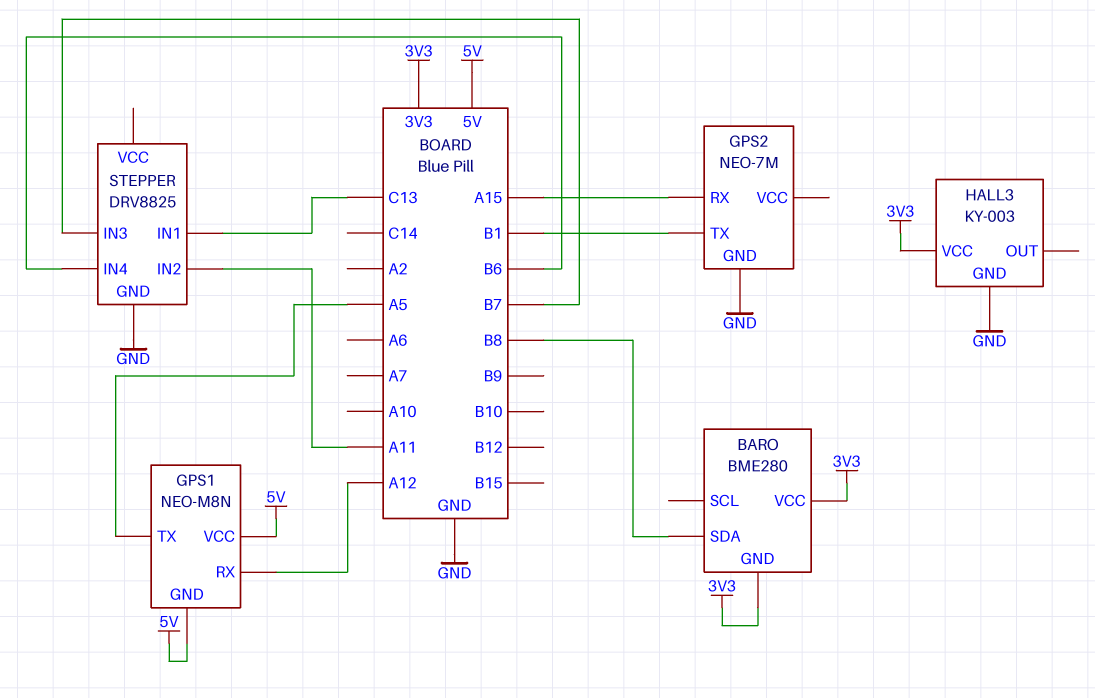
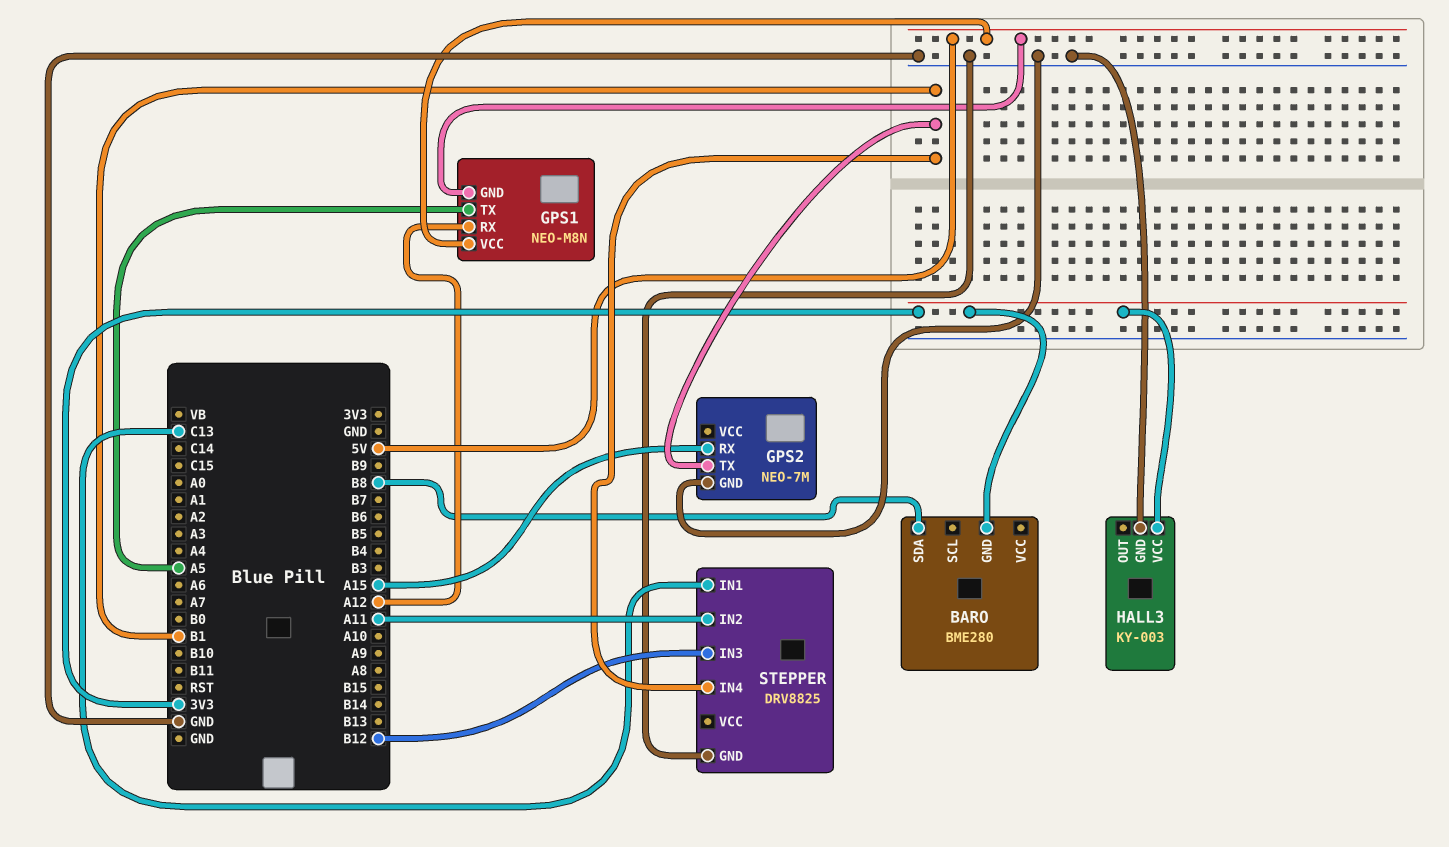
BARO pin VCC: 3V3 -> none
STEPPER pin IN3: B7 -> B12
STEPPER pin IN4: B6 -> B1

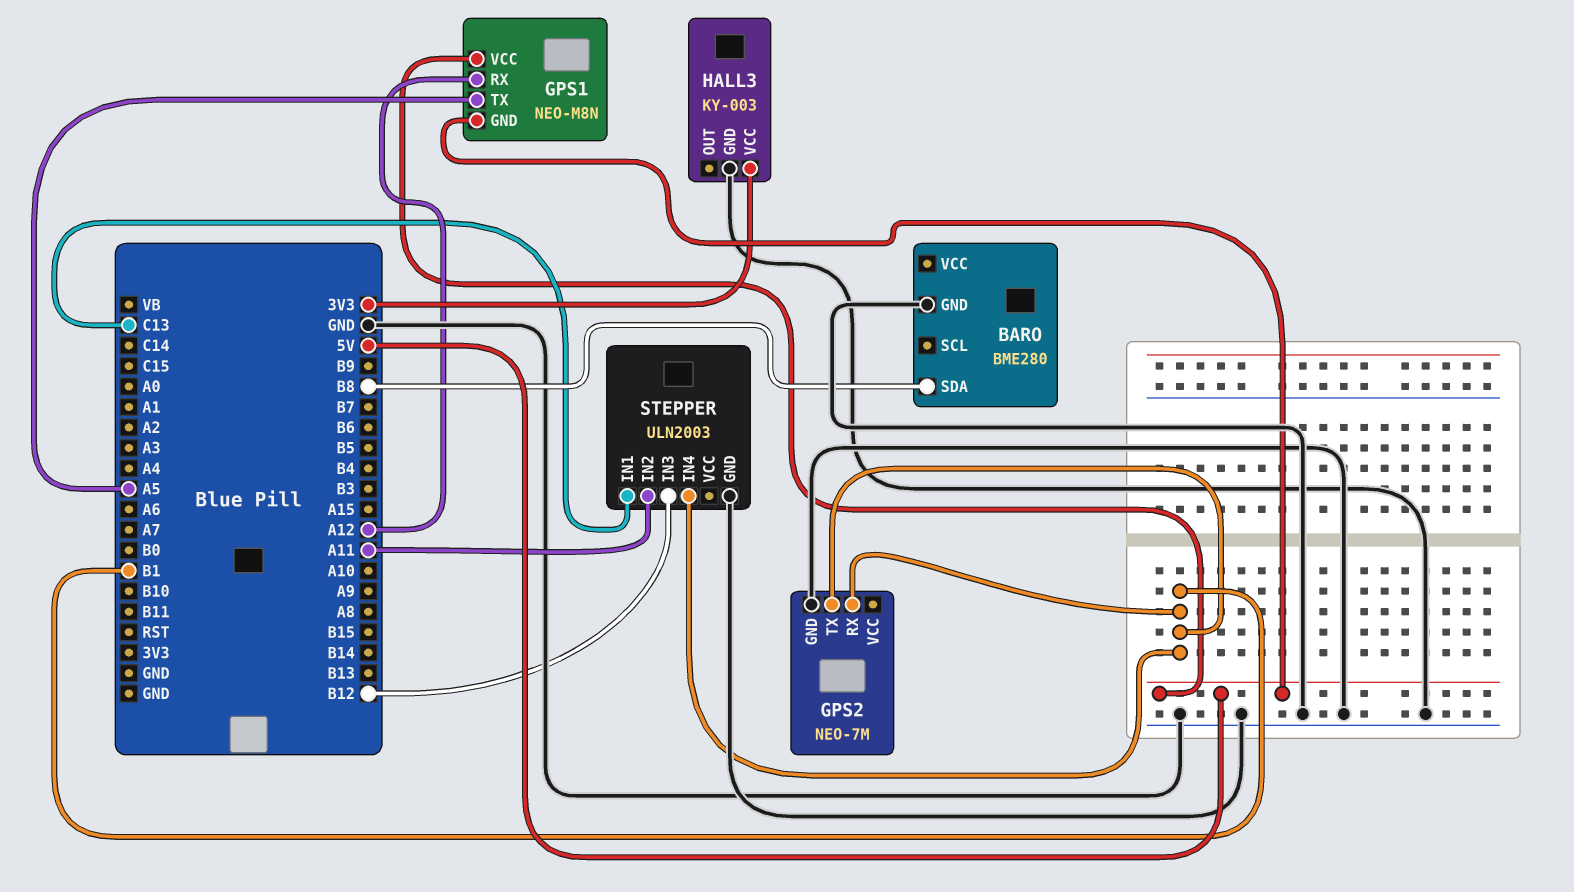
BARO pin GND: 3V3 -> GND
GPS2 pin RX: A15 -> B1
STEPPER: DRV8825 -> ULN2003

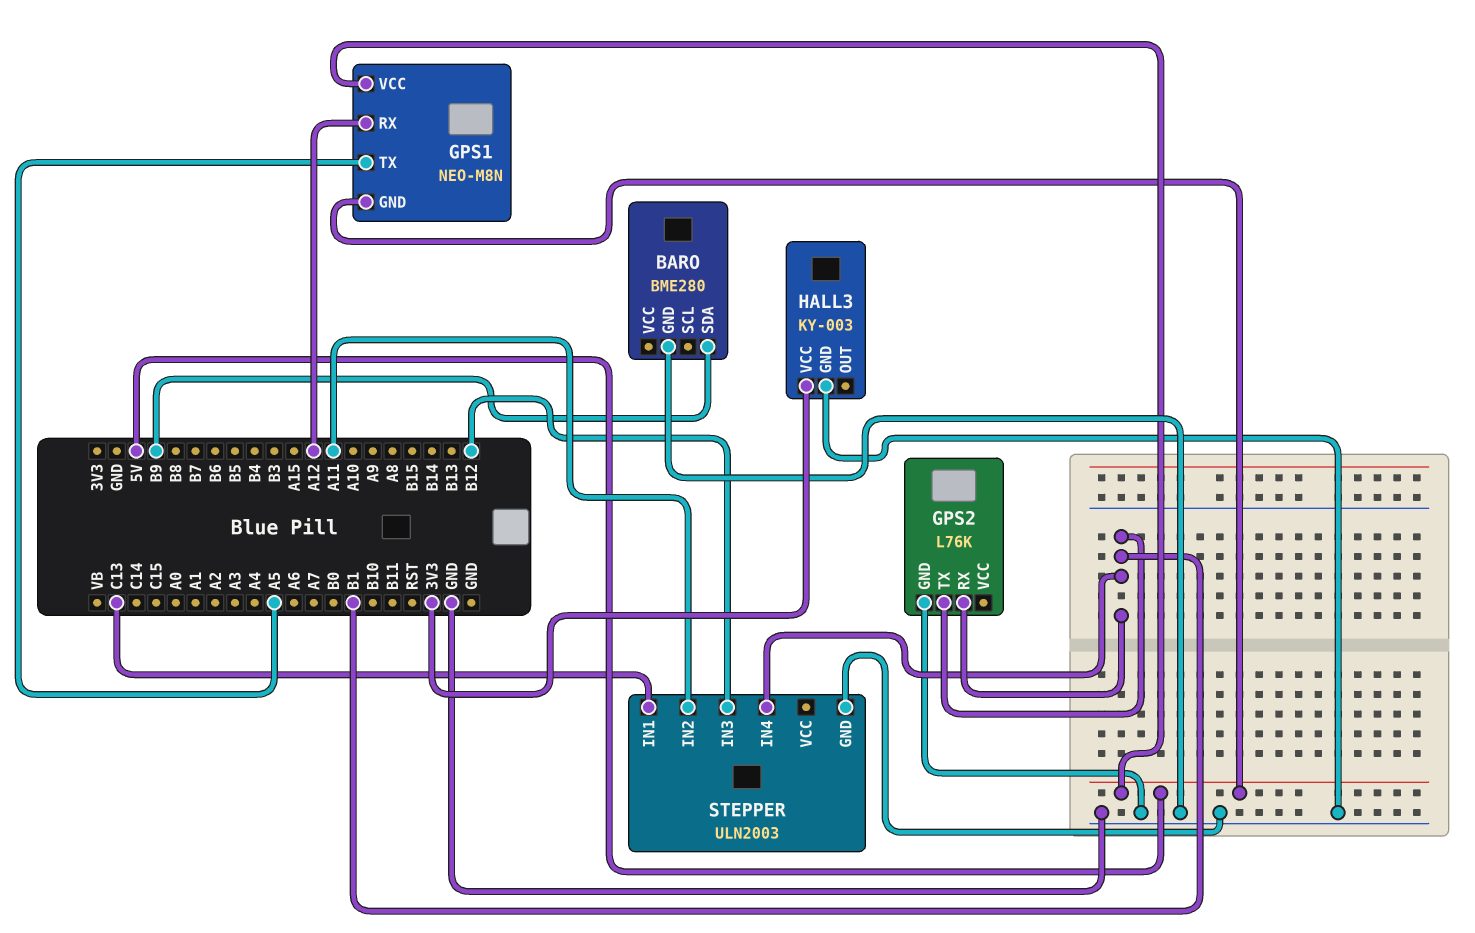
BARO pin SDA: B8 -> B9
GPS2: NEO-7M -> L76K

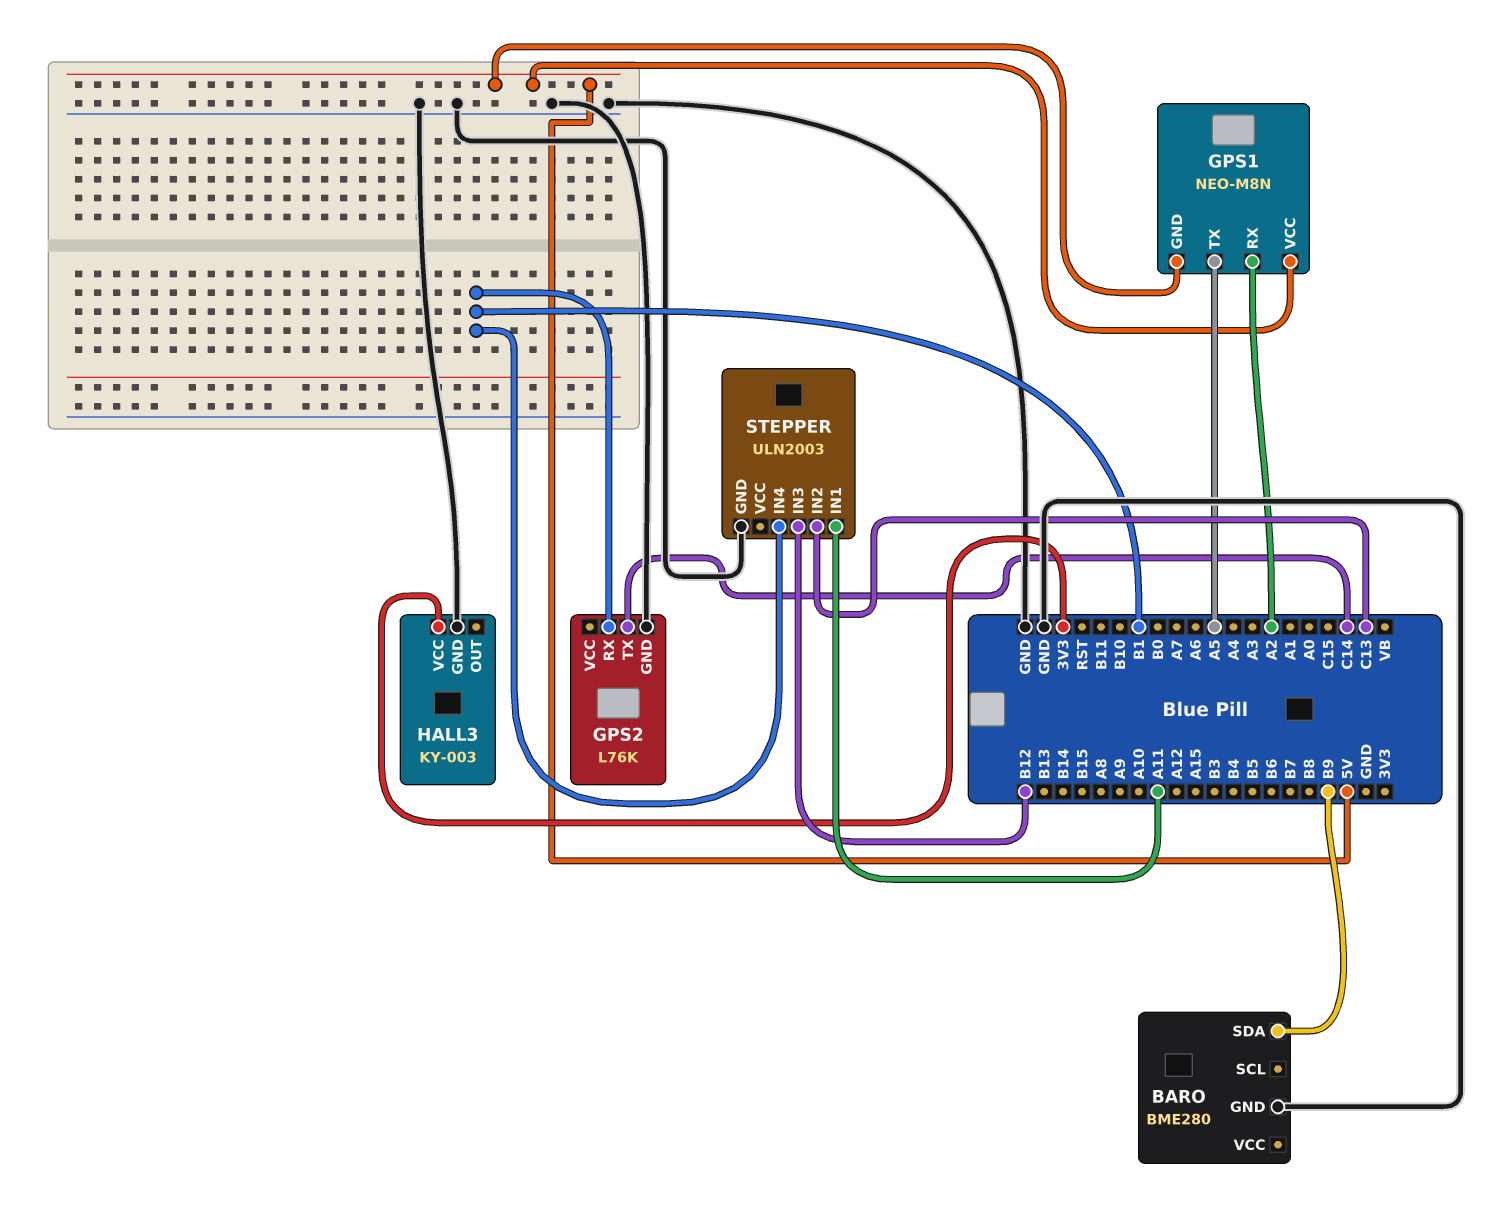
GPS1 pin RX: A12 -> A2
GPS2 pin TX: B1 -> C14
STEPPER pin IN1: C13 -> A11
STEPPER pin IN2: A11 -> C13

